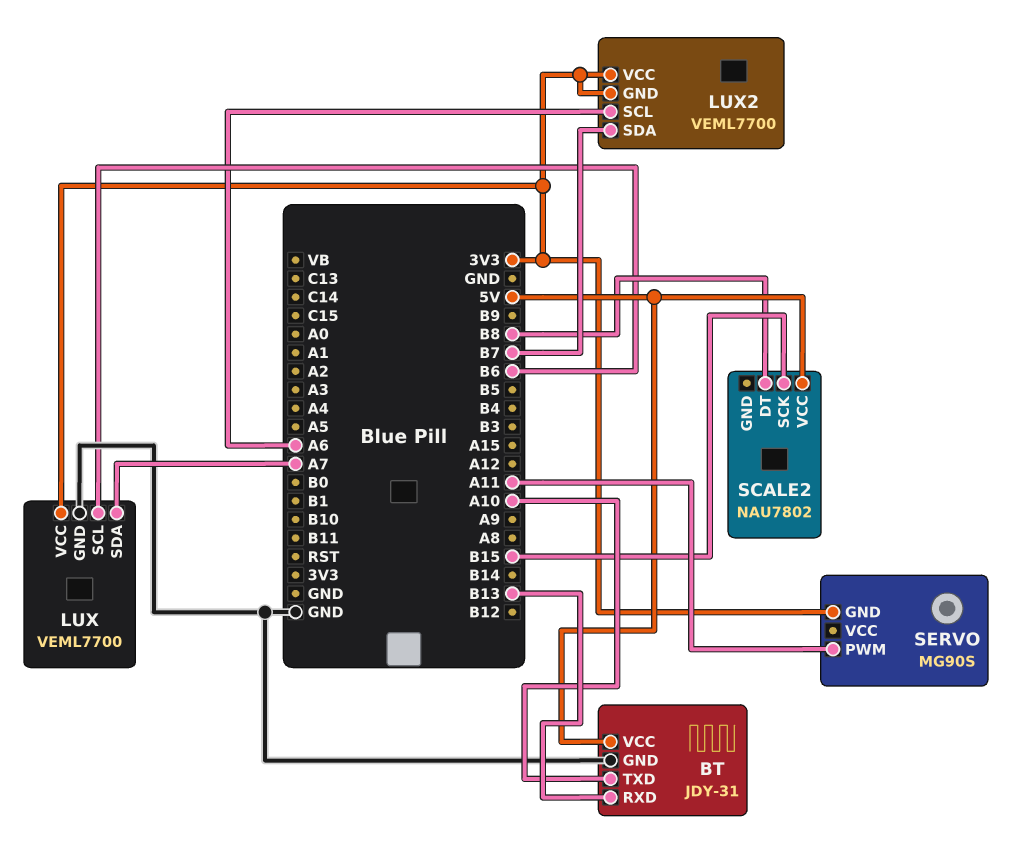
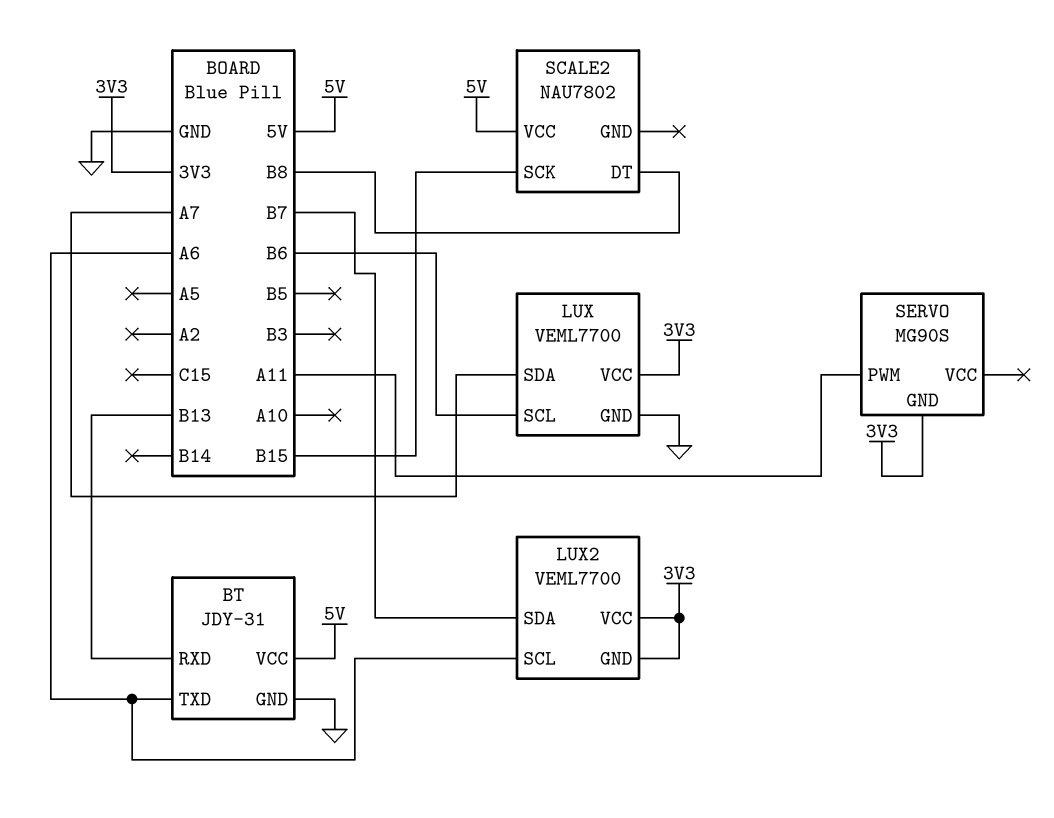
BT pin TXD: A10 -> A6

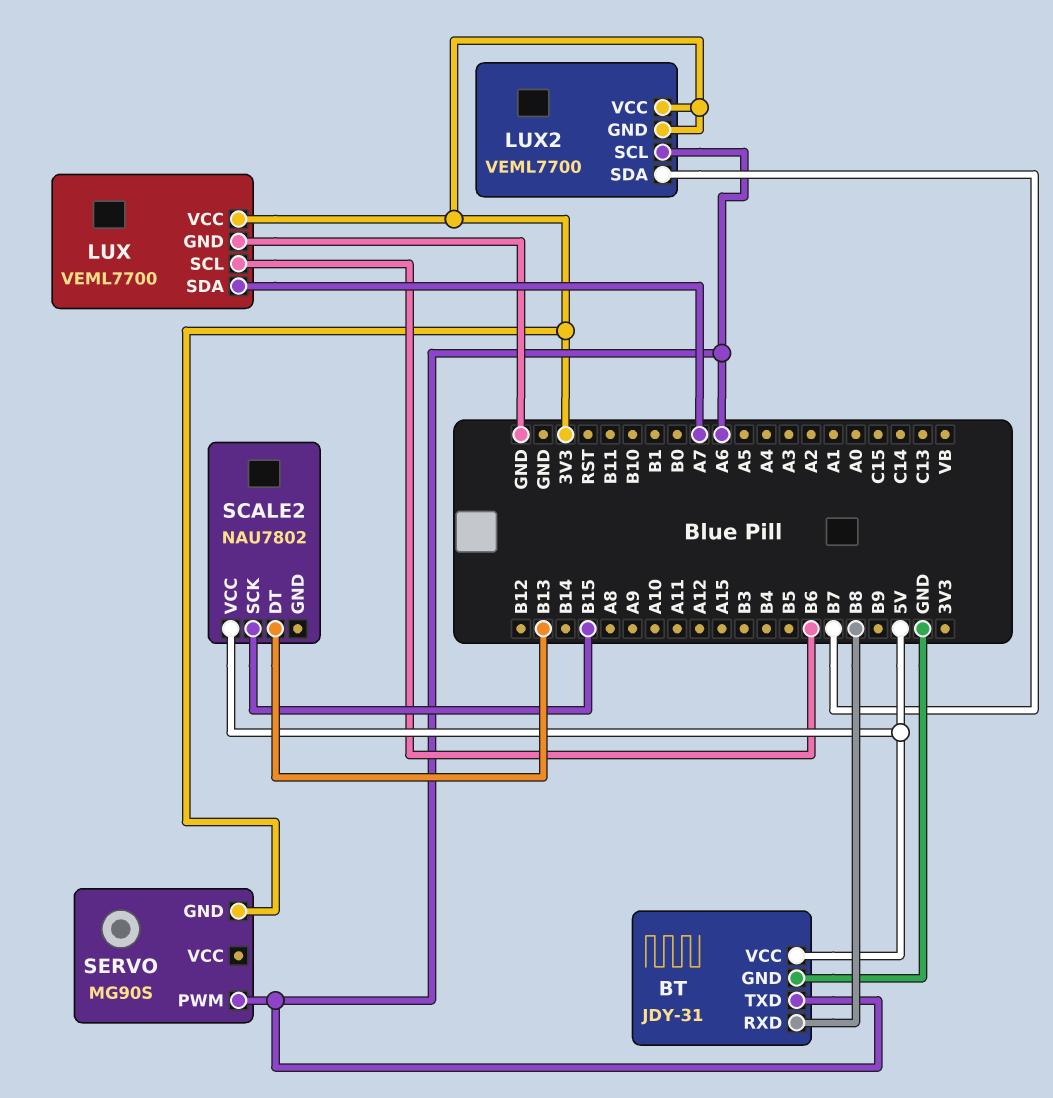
BT pin RXD: B13 -> B8
SCALE2 pin DT: B8 -> B13
SERVO pin PWM: A11 -> A6

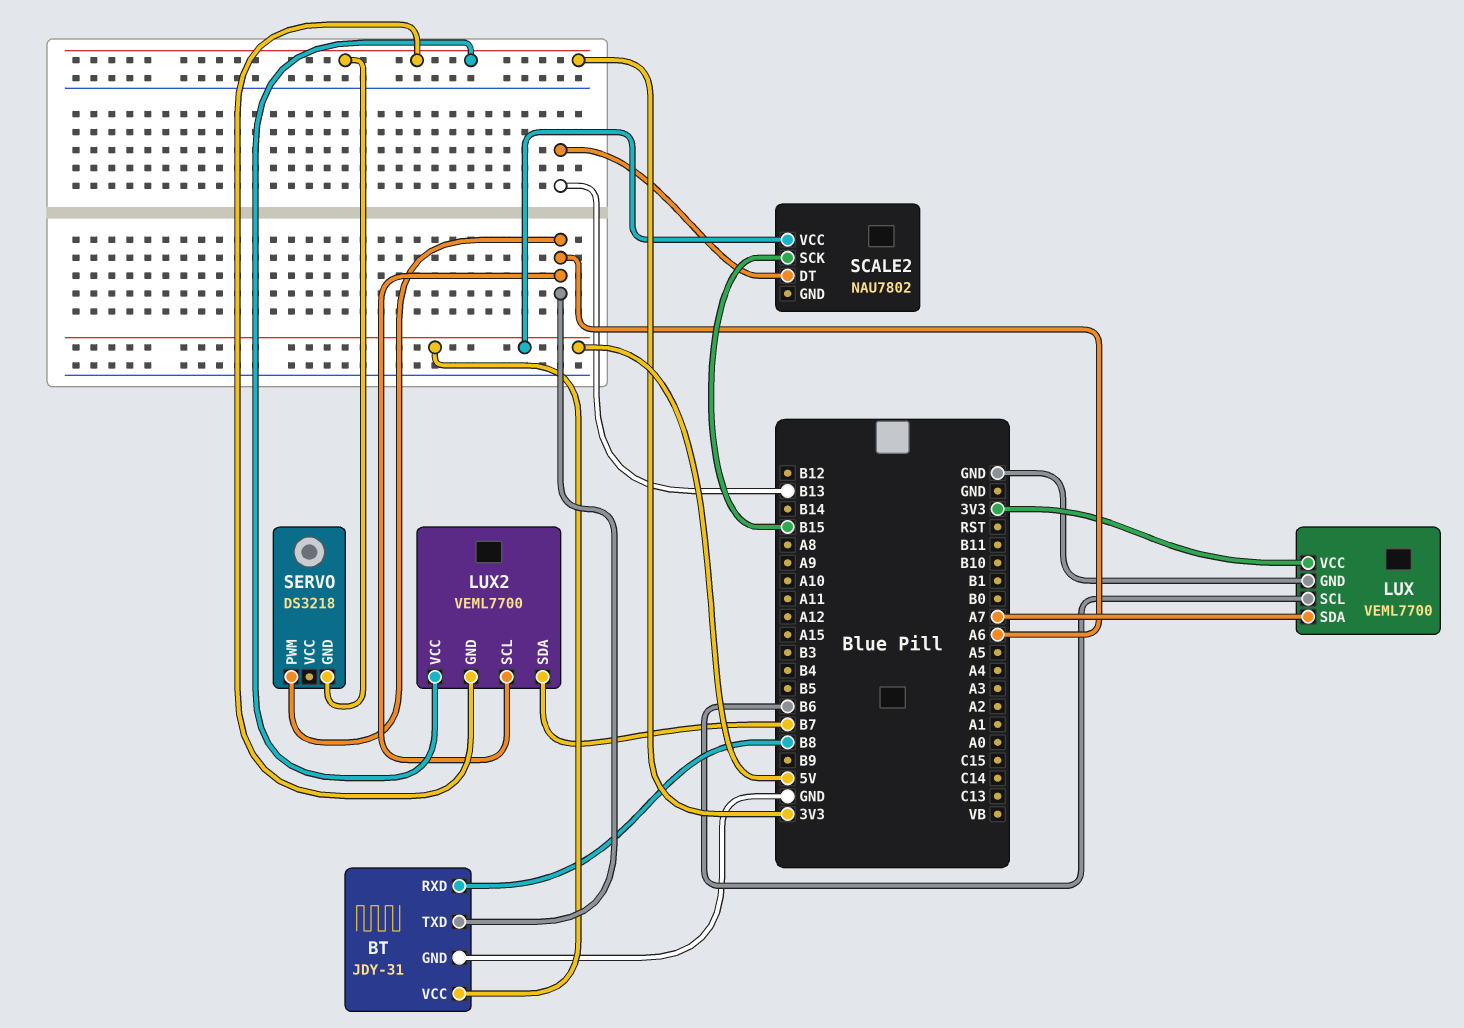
SERVO: MG90S -> DS3218

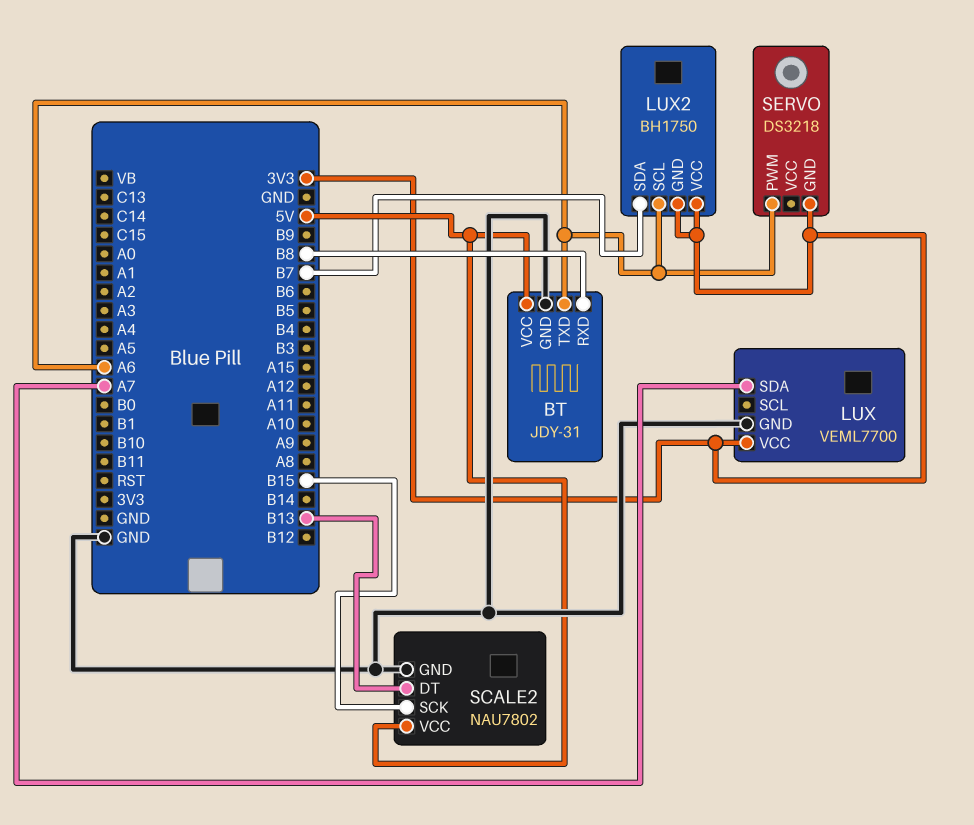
LUX pin SCL: B6 -> none
LUX2: VEML7700 -> BH1750
SCALE2 pin GND: none -> GND

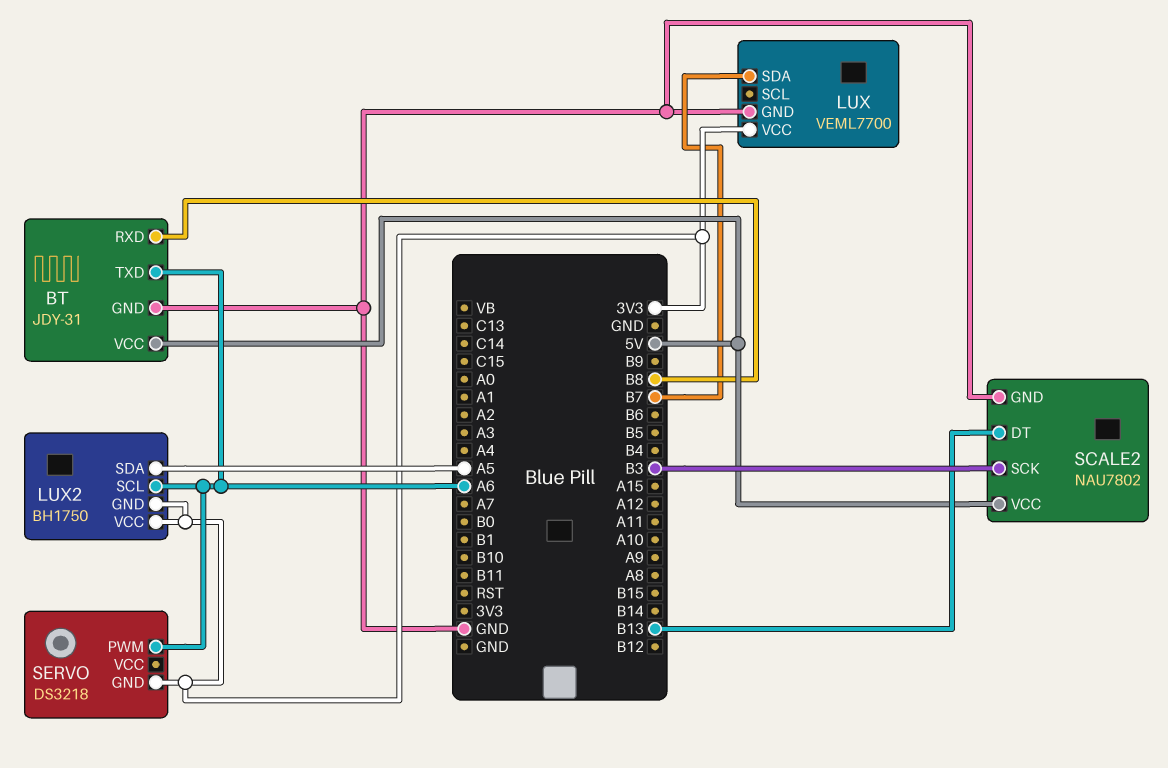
LUX pin SDA: A7 -> B7
LUX2 pin SDA: B7 -> A5
SCALE2 pin SCK: B15 -> B3

